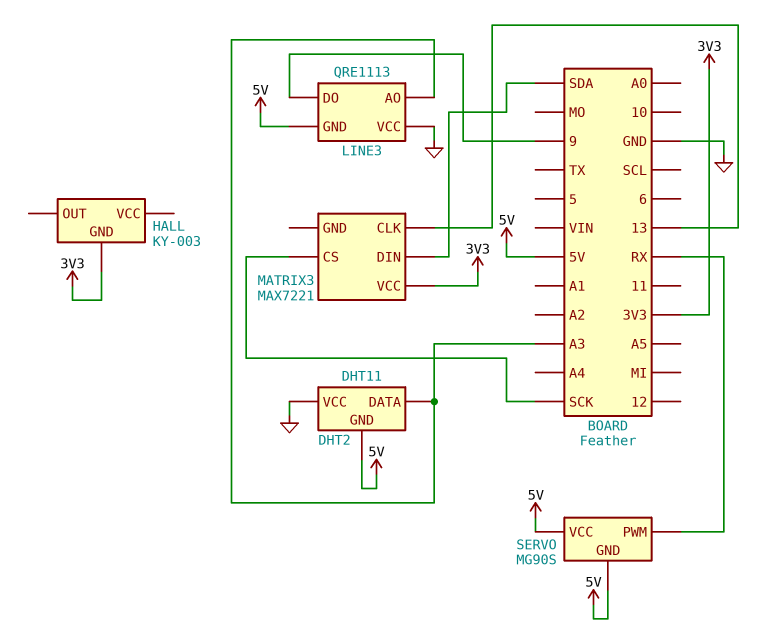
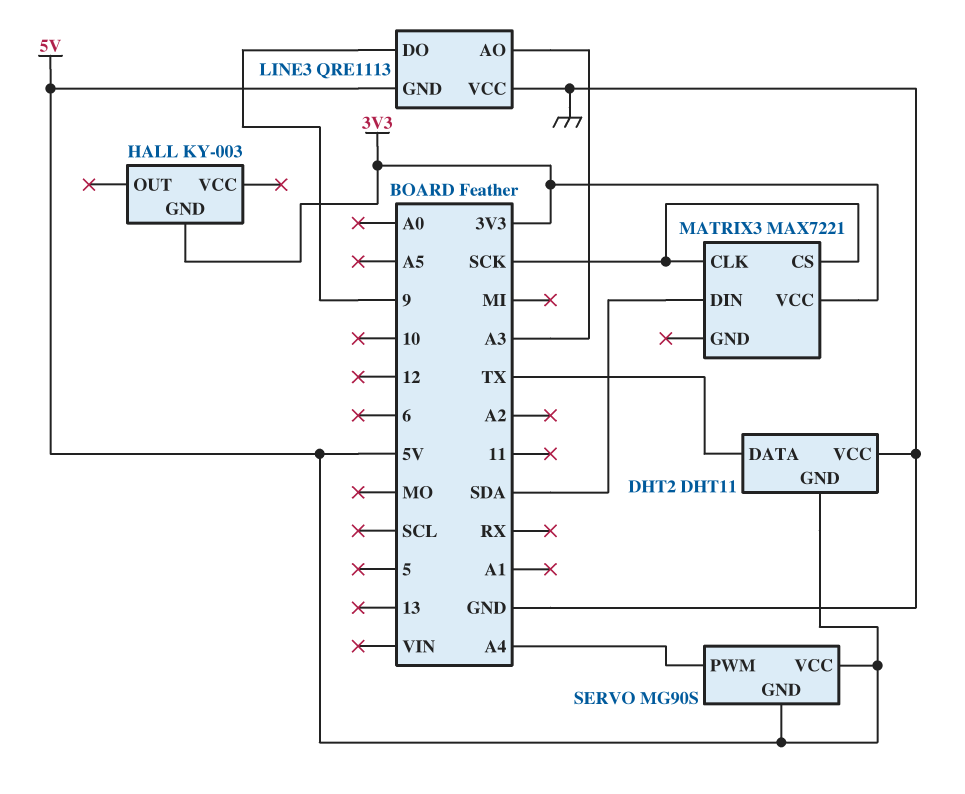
DHT2 pin DATA: A3 -> TX
MATRIX3 pin CLK: 13 -> SCK
SERVO pin PWM: RX -> A4

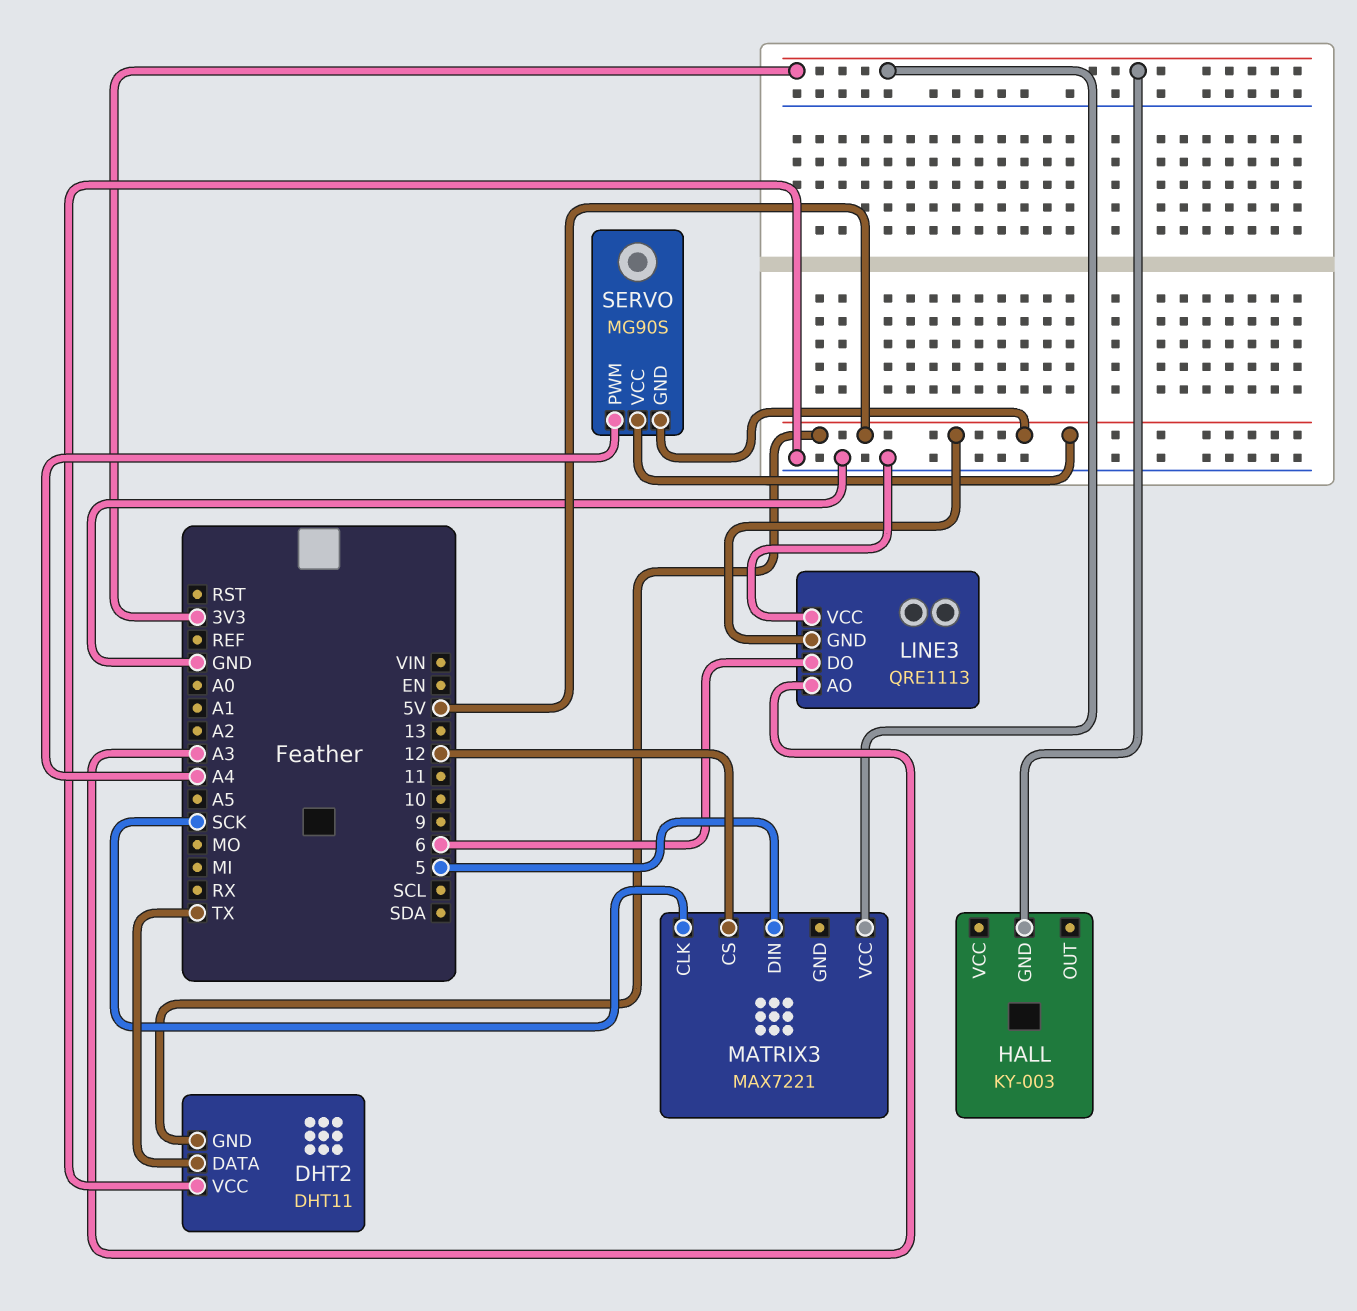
LINE3 pin DO: 9 -> 6
MATRIX3 pin CS: SCK -> 12
MATRIX3 pin DIN: SDA -> 5

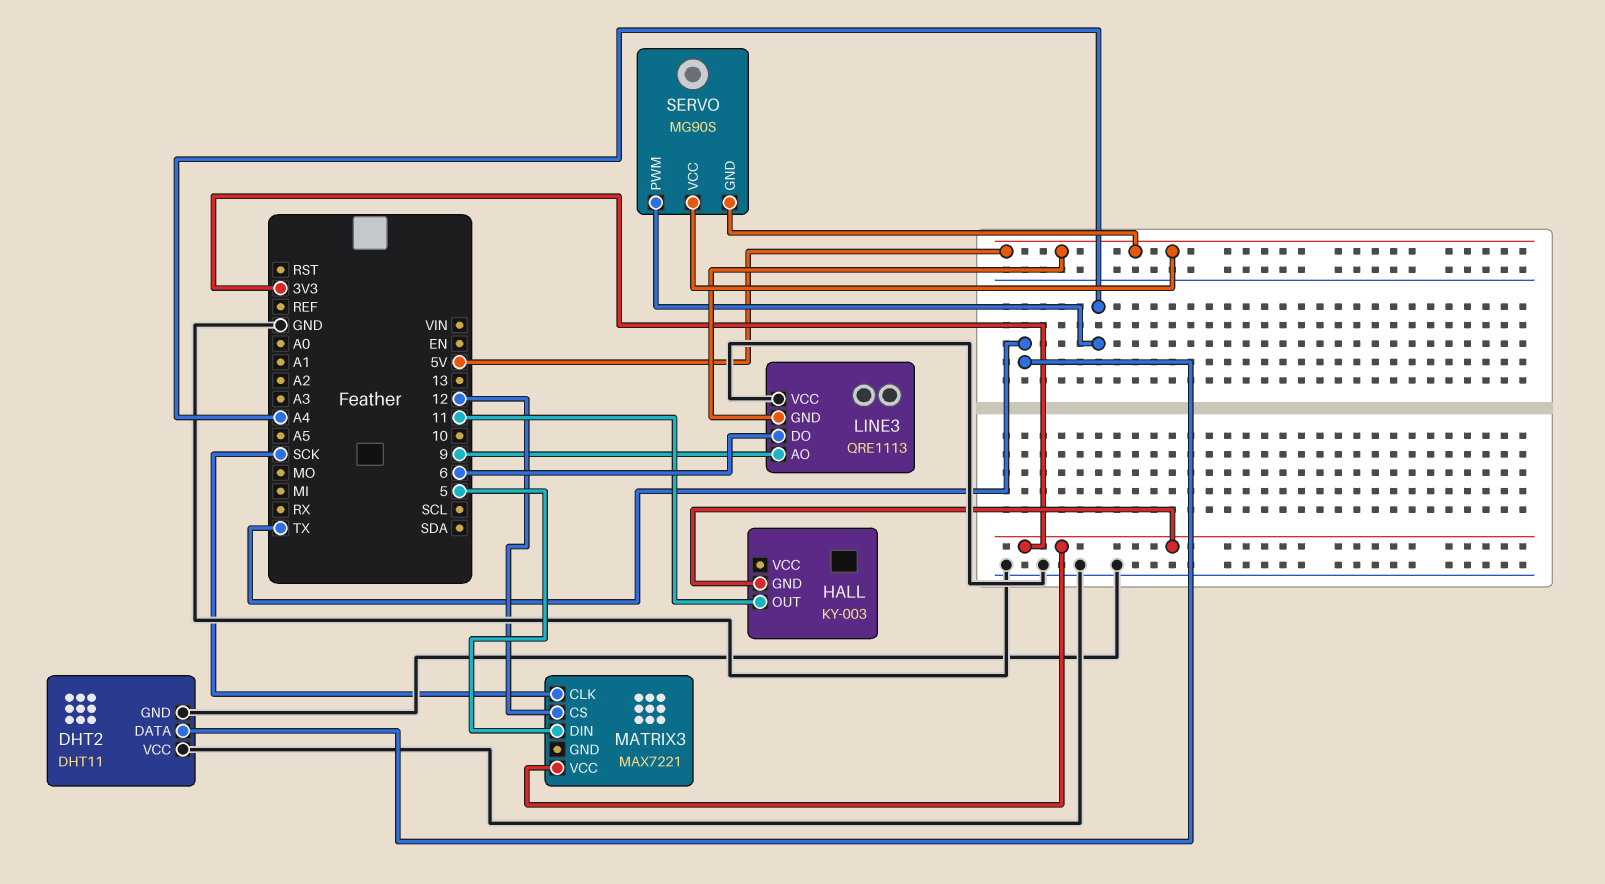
DHT2 pin GND: 5V -> GND
HALL pin OUT: none -> 11
LINE3 pin AO: A3 -> 9

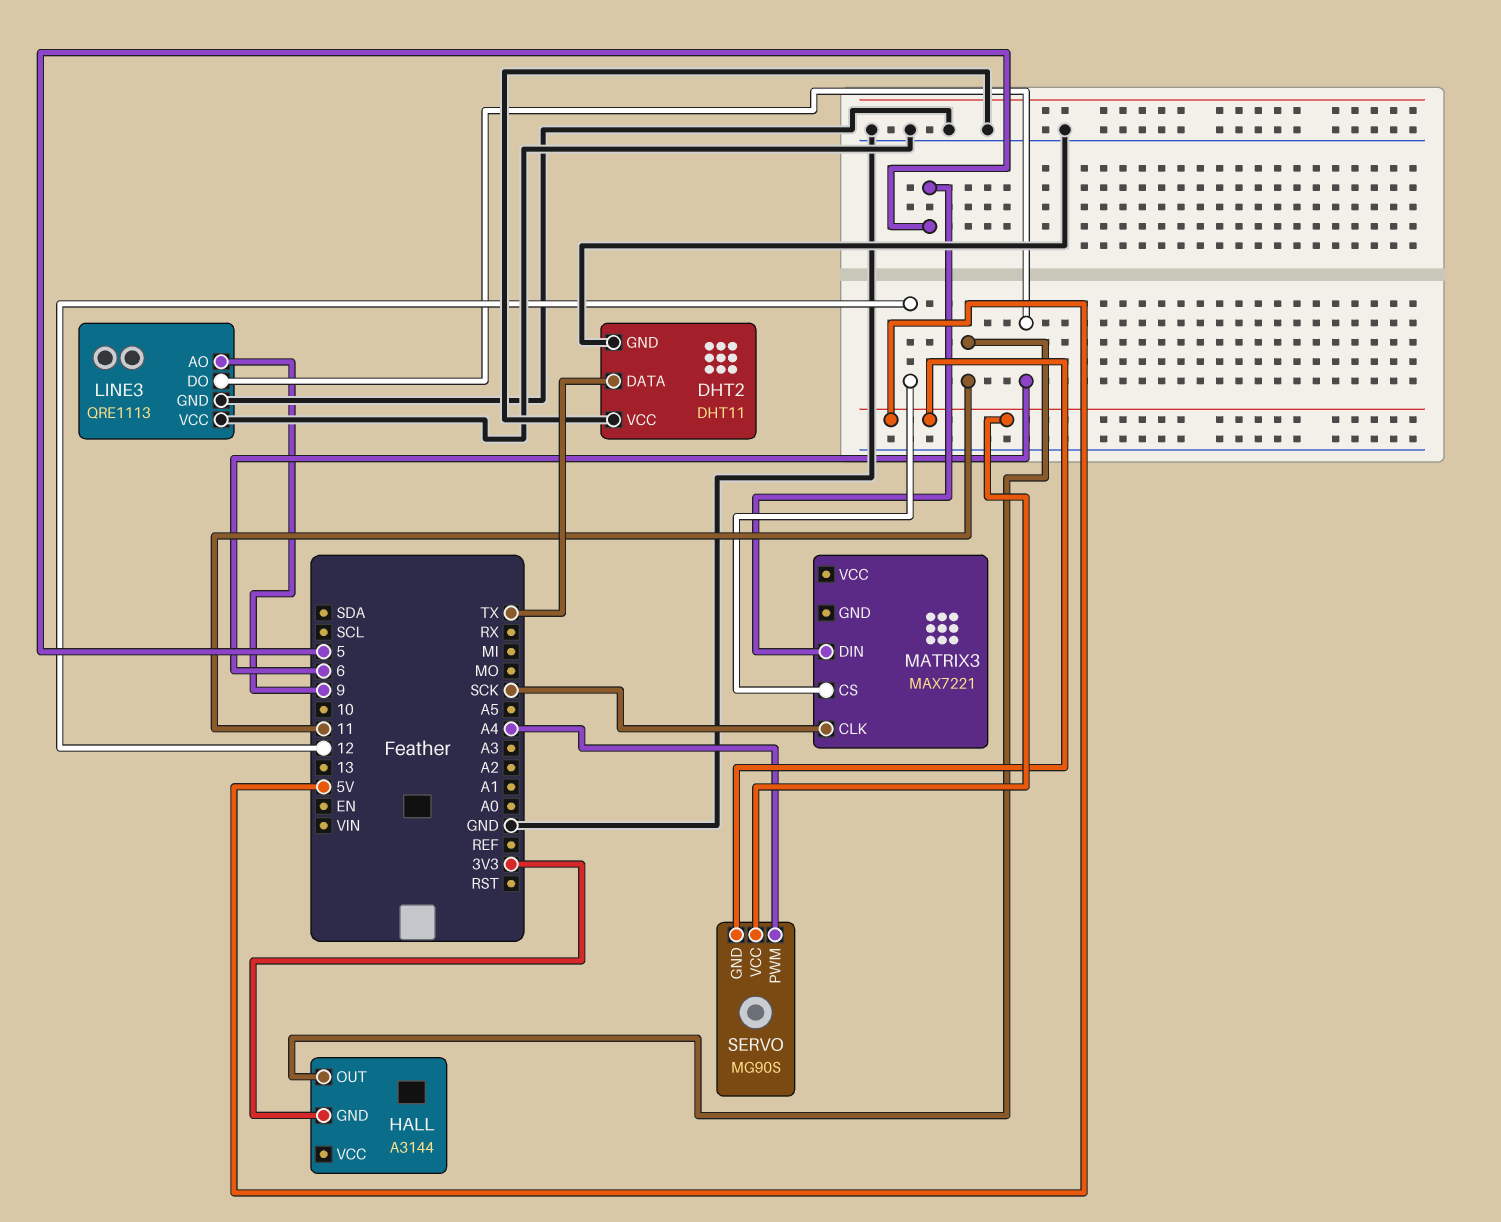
HALL: KY-003 -> A3144
LINE3 pin GND: 5V -> GND
MATRIX3 pin VCC: 3V3 -> none

